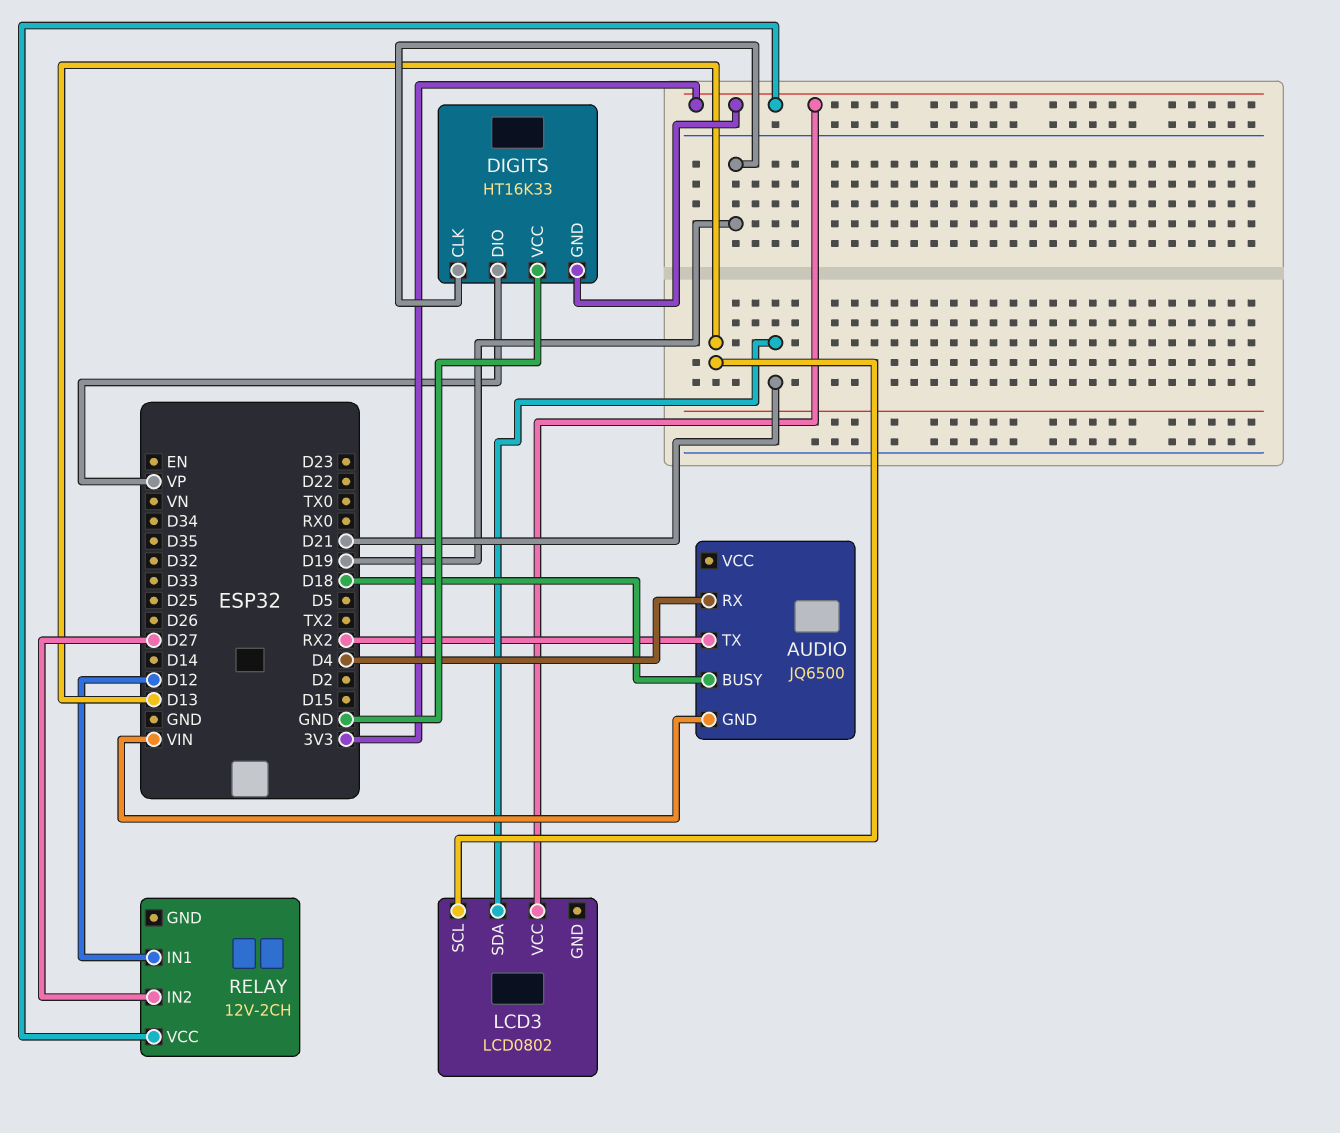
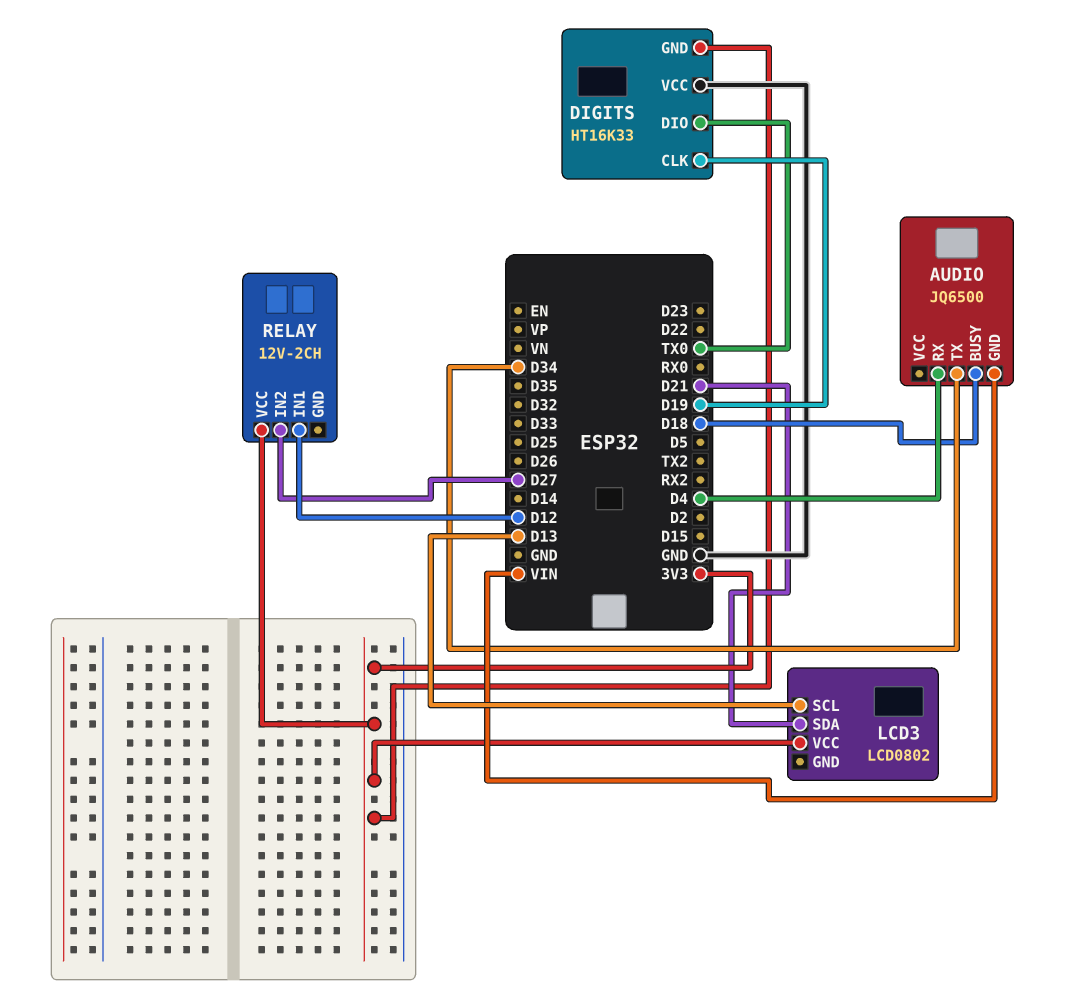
AUDIO pin TX: RX2 -> D34
DIGITS pin DIO: VP -> TX0

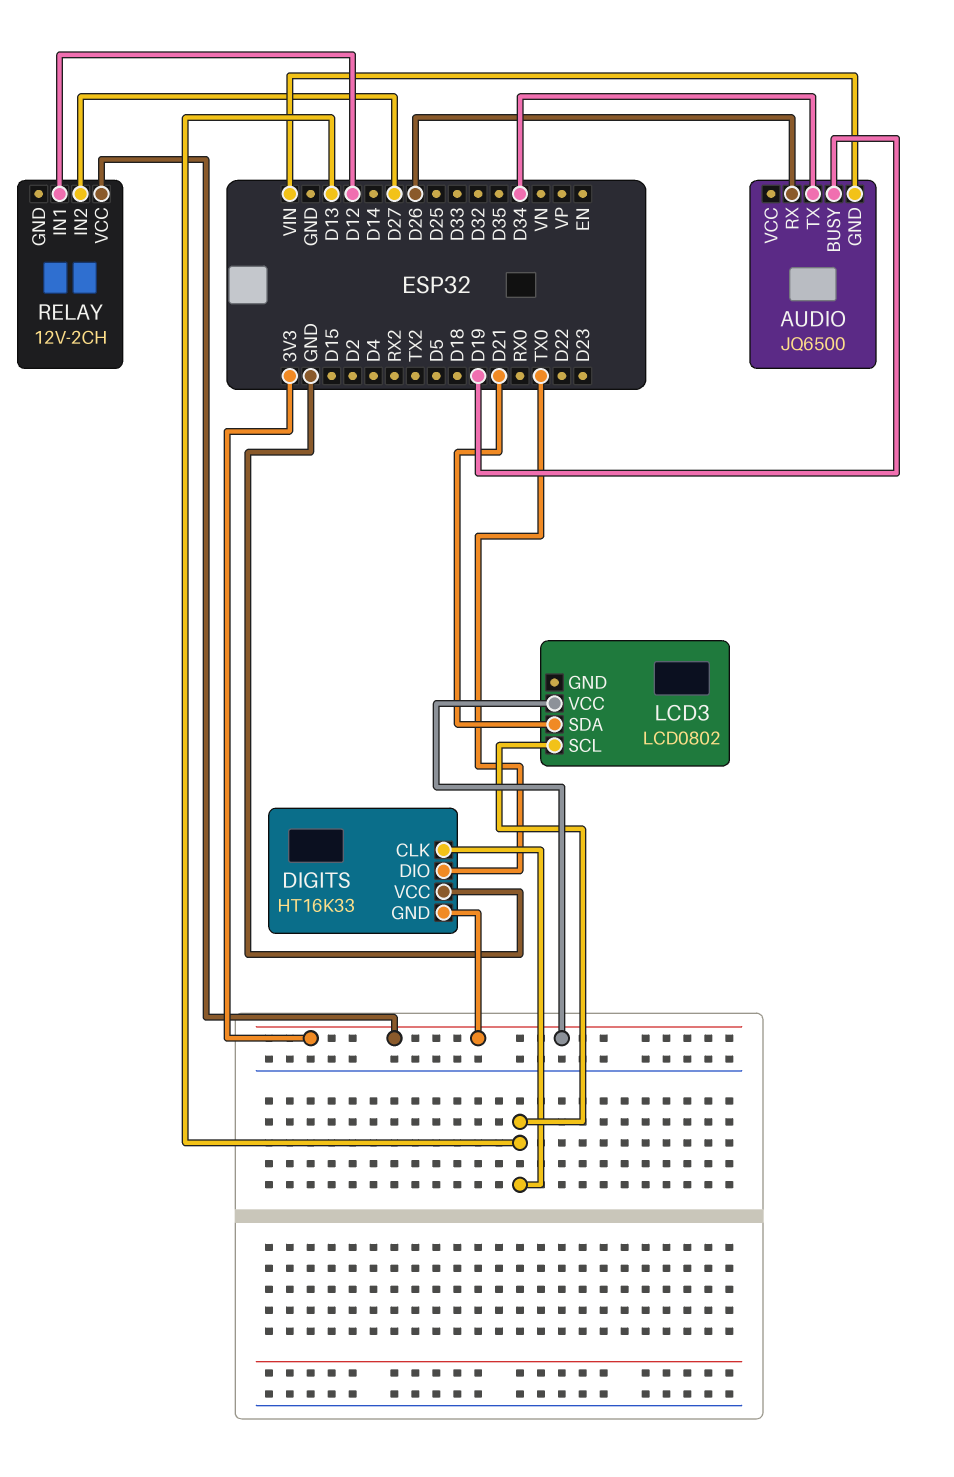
AUDIO pin BUSY: D18 -> D19
AUDIO pin RX: D4 -> D26
DIGITS pin CLK: D19 -> D13

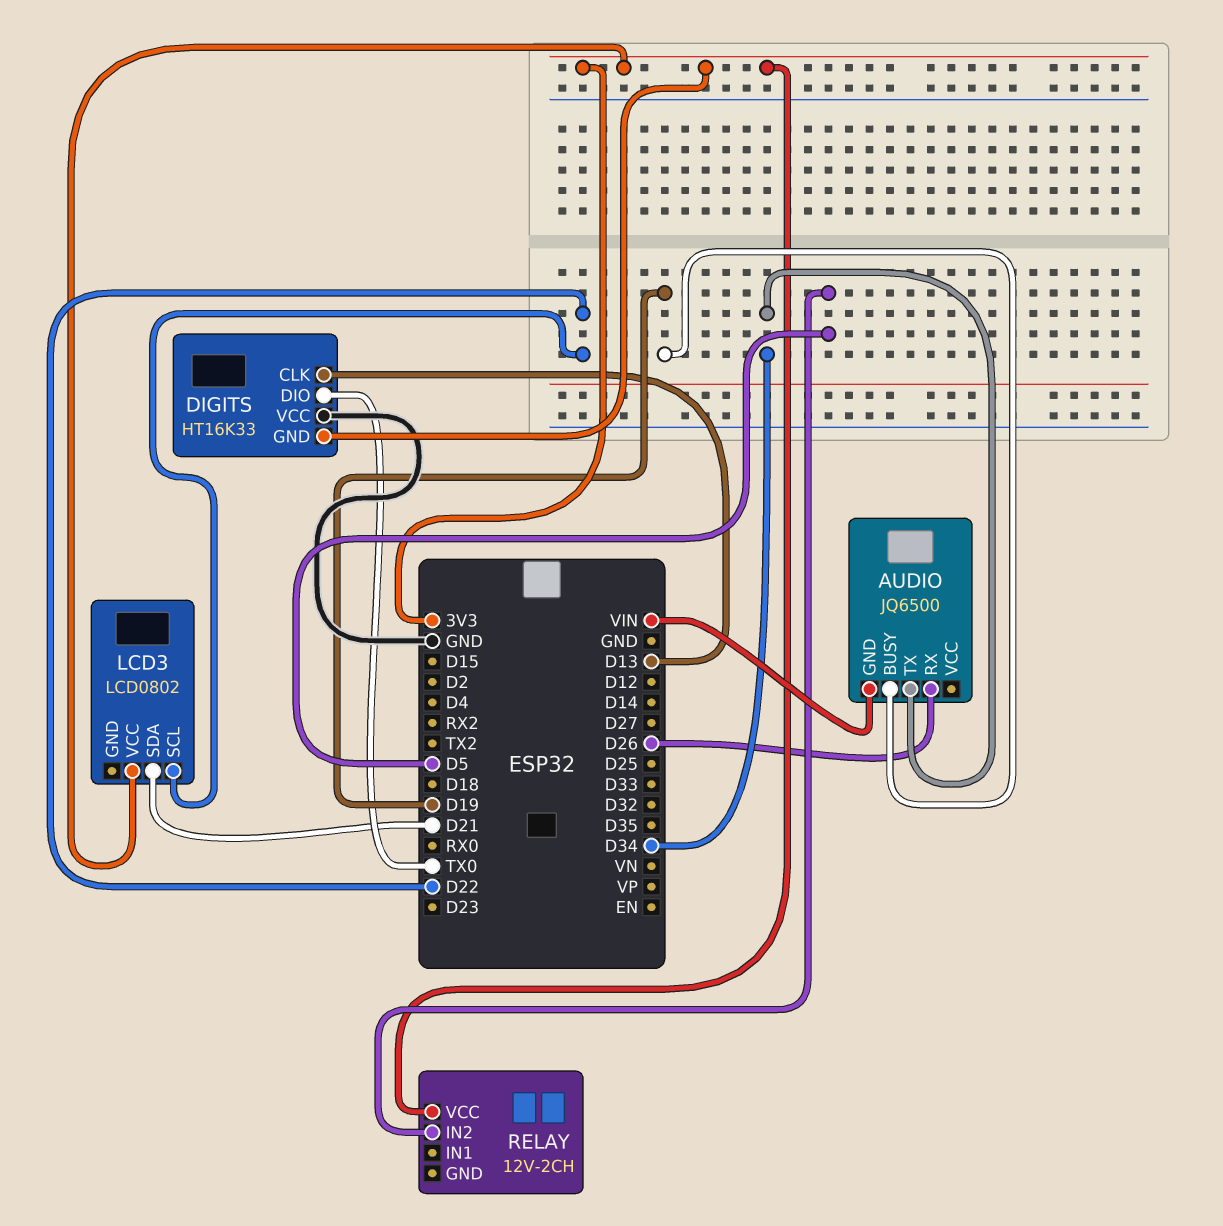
LCD3 pin SCL: D13 -> D22
RELAY pin IN1: D12 -> none
RELAY pin IN2: D27 -> D5

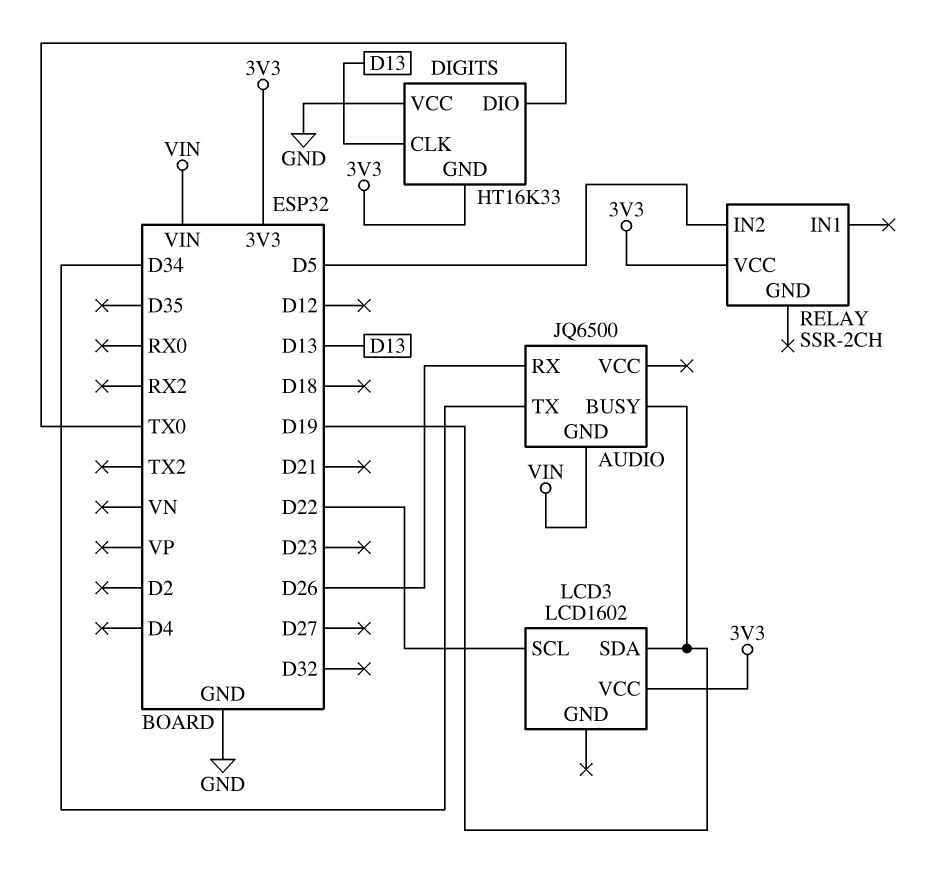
LCD3: LCD0802 -> LCD1602
LCD3 pin SDA: D21 -> D19
RELAY: 12V-2CH -> SSR-2CH

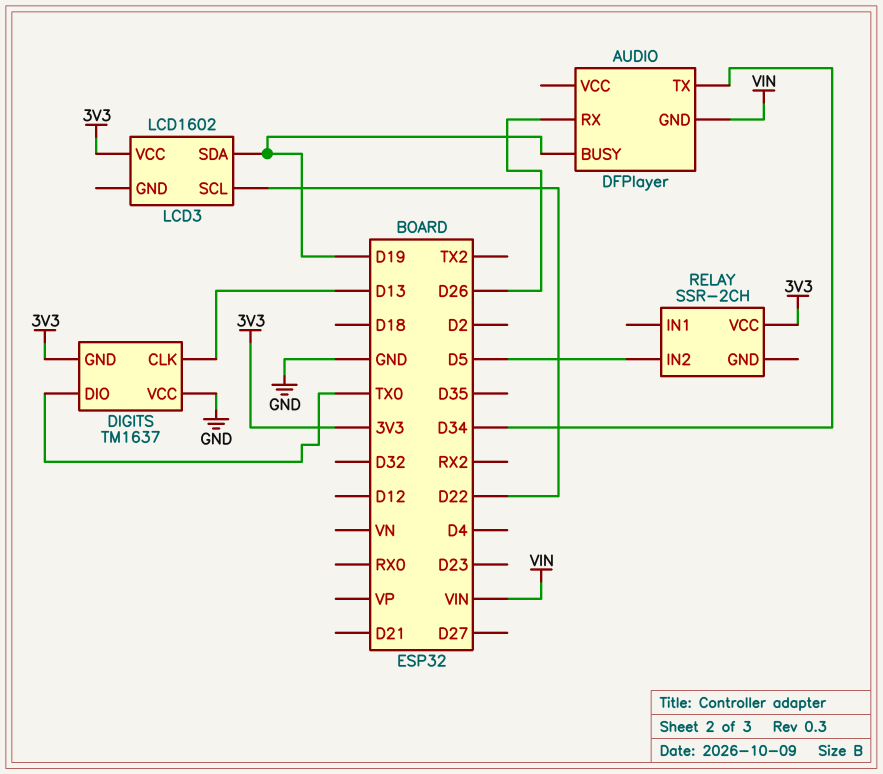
AUDIO: JQ6500 -> DFPlayer
DIGITS: HT16K33 -> TM1637

